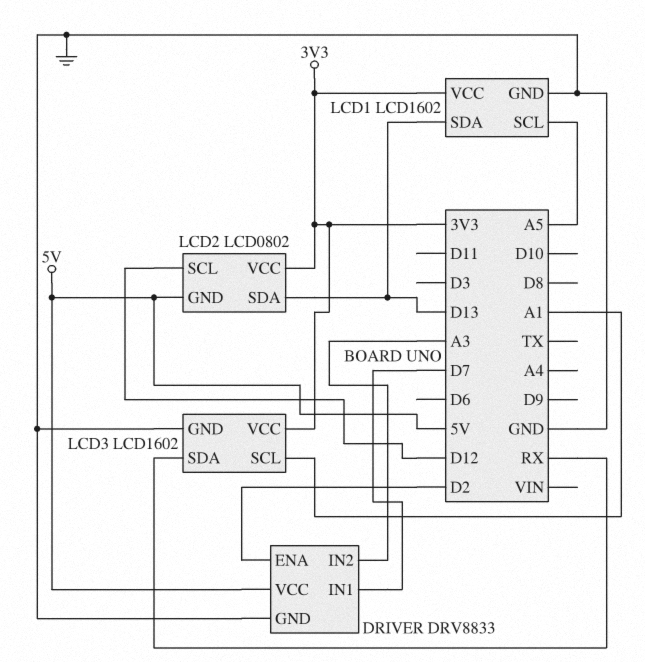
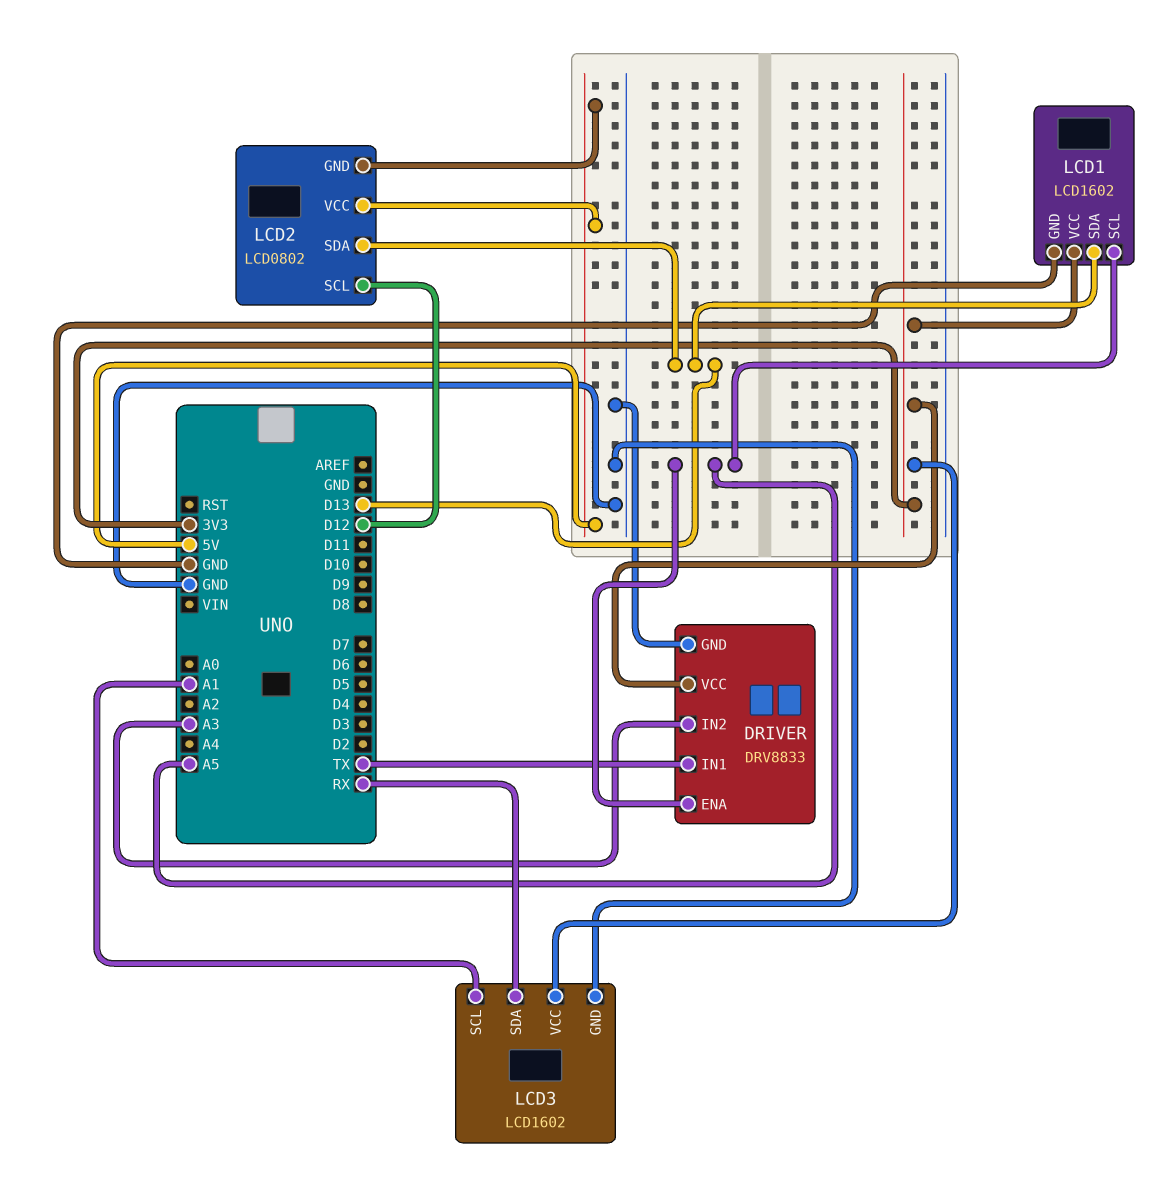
DRIVER pin ENA: D2 -> A5
DRIVER pin IN1: D7 -> TX
DRIVER pin VCC: 5V -> 3V3
LCD2 pin VCC: 3V3 -> 5V

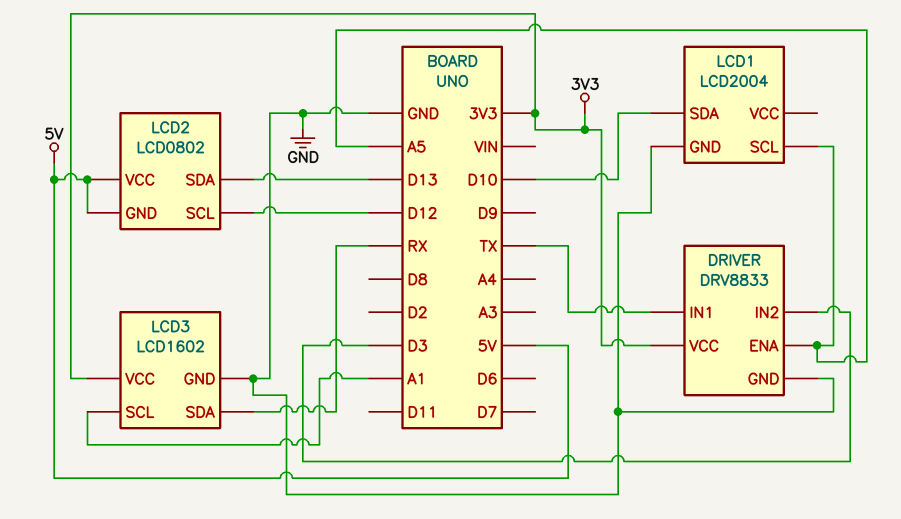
DRIVER pin IN2: A3 -> D3
LCD1: LCD1602 -> LCD2004
LCD1 pin SDA: D13 -> D10
LCD1 pin VCC: 3V3 -> none

